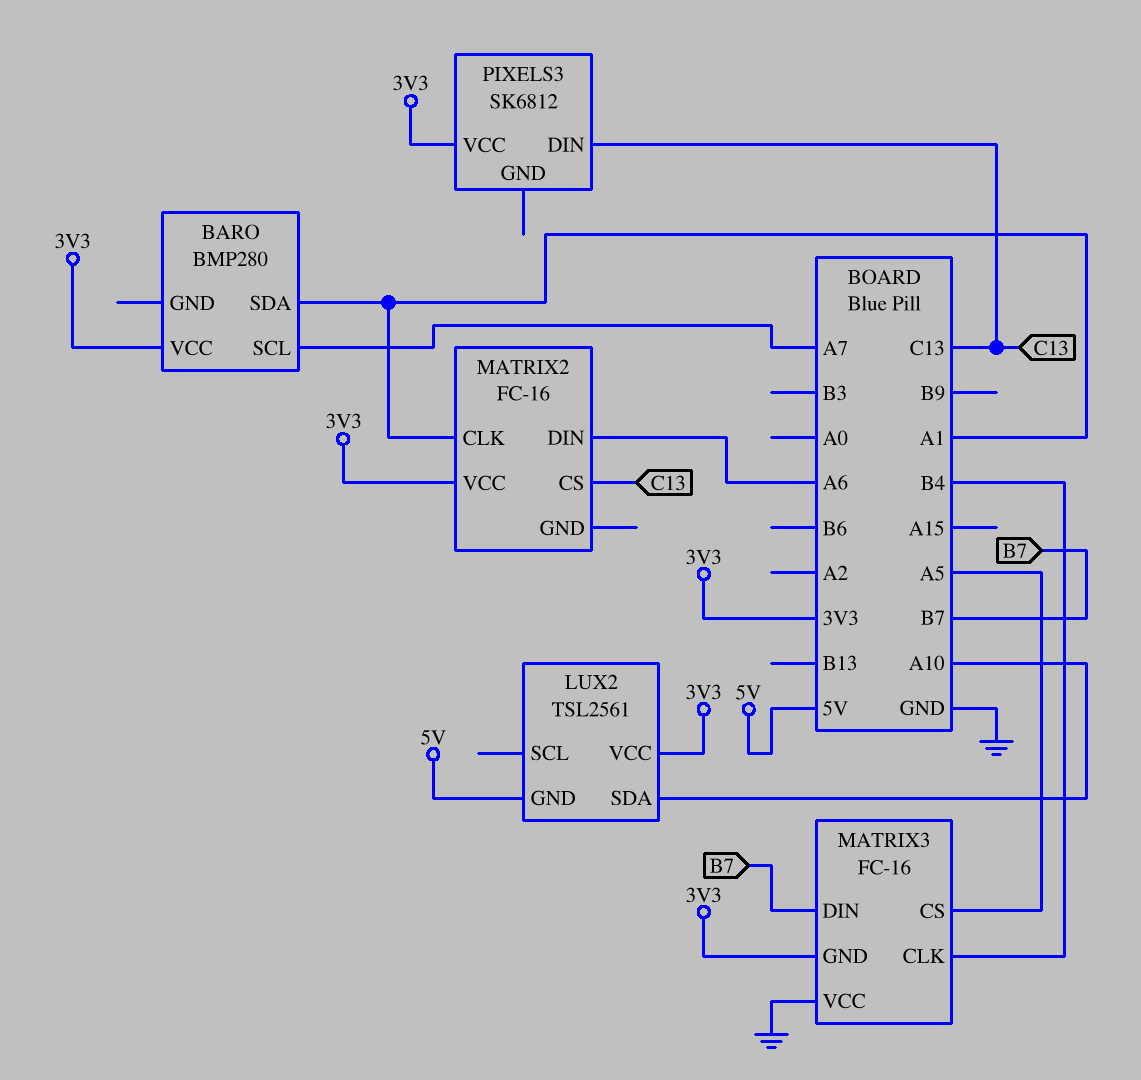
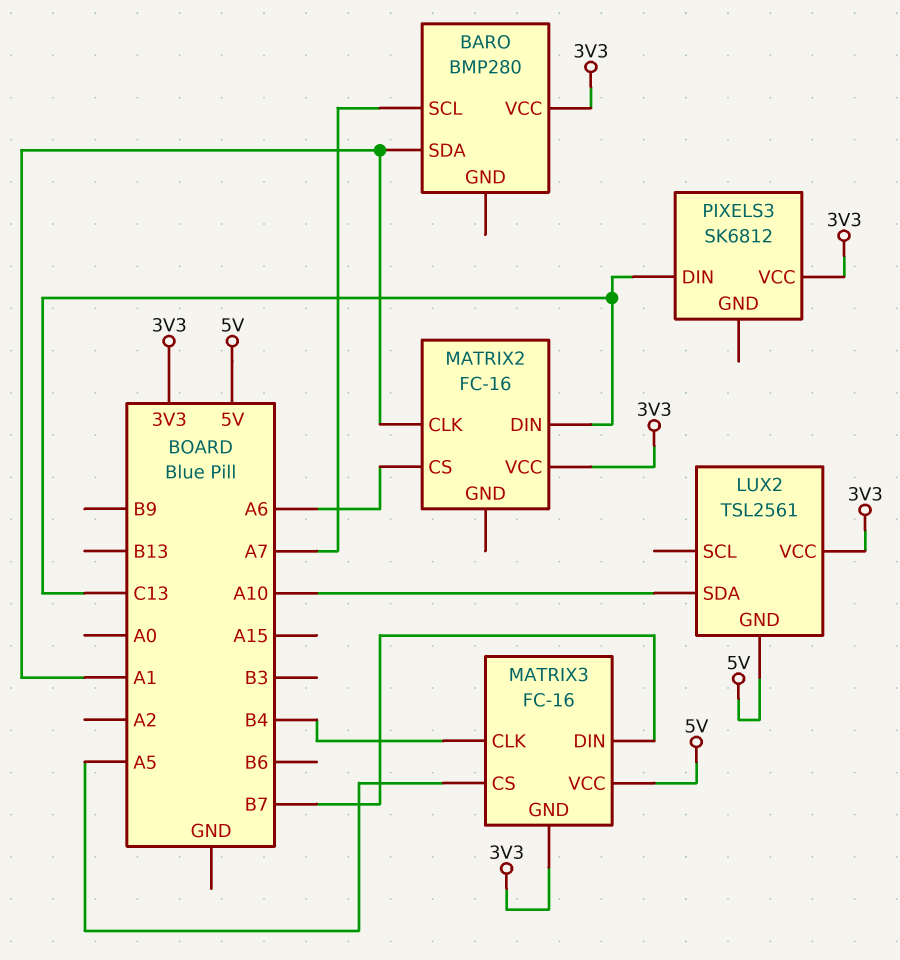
MATRIX2 pin CS: C13 -> A6
MATRIX2 pin DIN: A6 -> C13
MATRIX3 pin VCC: GND -> 5V

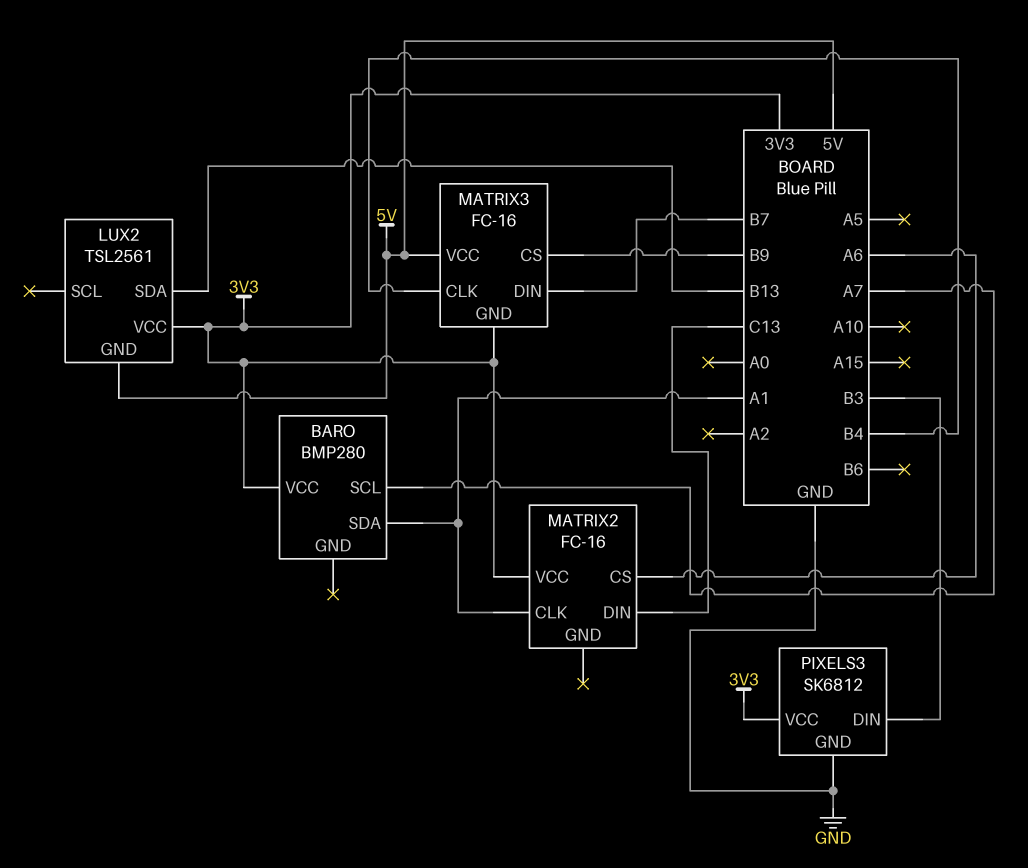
LUX2 pin SDA: A10 -> B13
MATRIX3 pin CS: A5 -> B9
PIXELS3 pin DIN: C13 -> B3
PIXELS3 pin GND: none -> GND

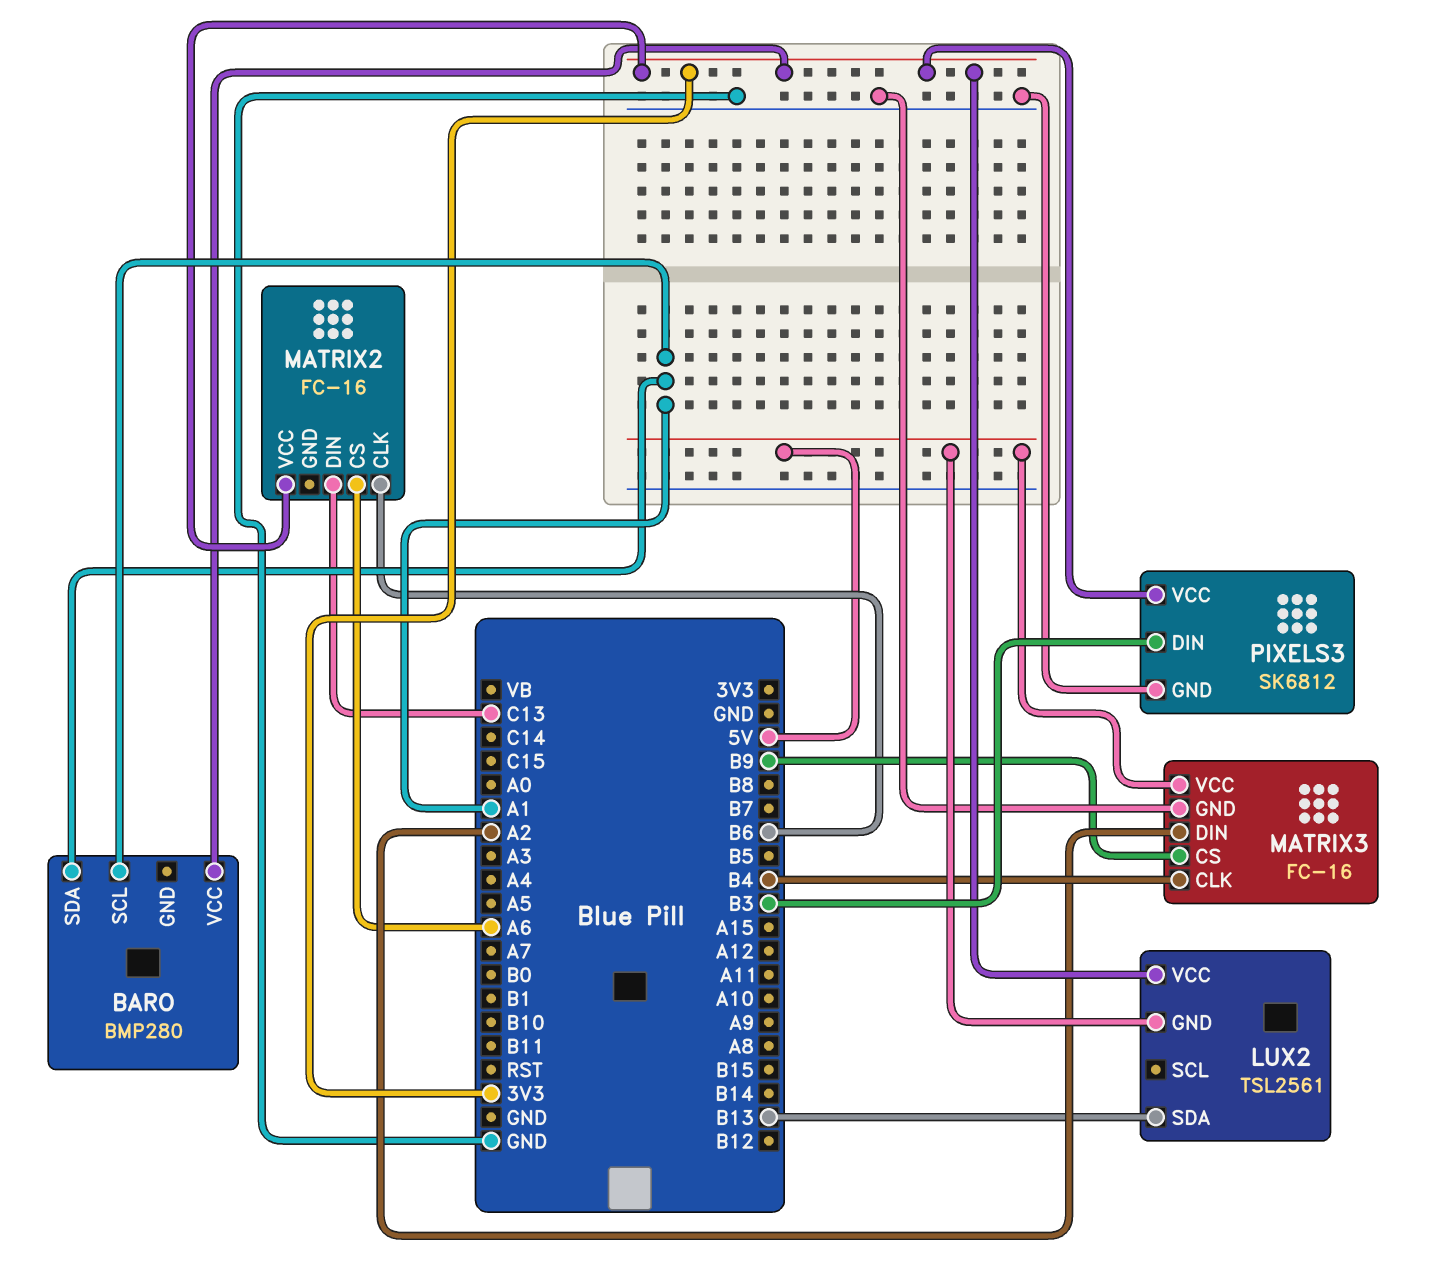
BARO pin SCL: A7 -> A1
MATRIX2 pin CLK: A1 -> B6
MATRIX3 pin DIN: B7 -> A2
MATRIX3 pin GND: 3V3 -> GND

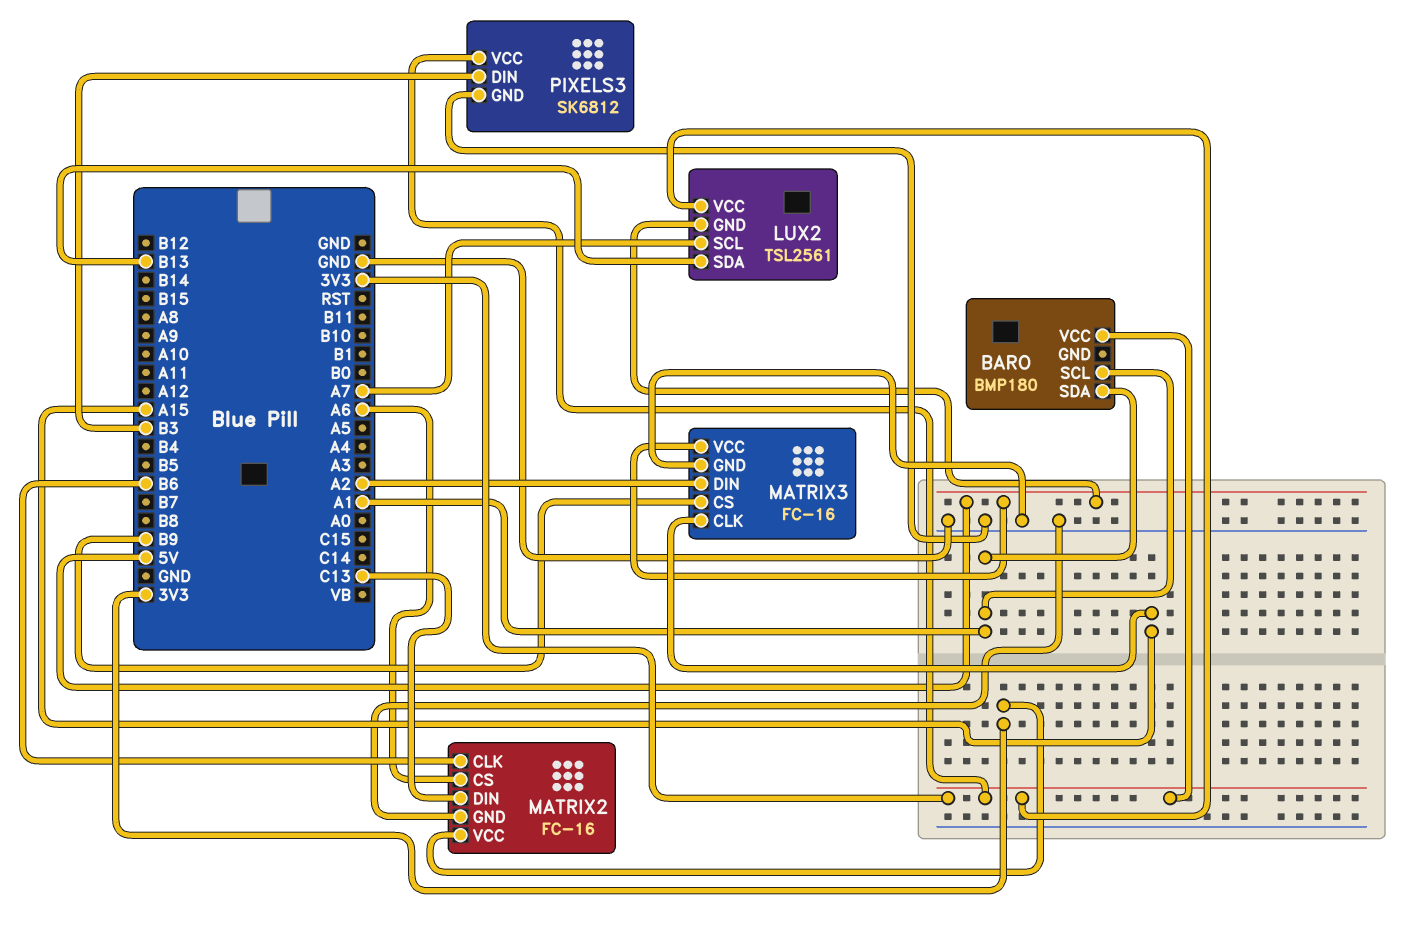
BARO: BMP280 -> BMP180
LUX2 pin SCL: none -> A7
MATRIX2 pin GND: none -> GND
MATRIX3 pin CLK: B4 -> A15

